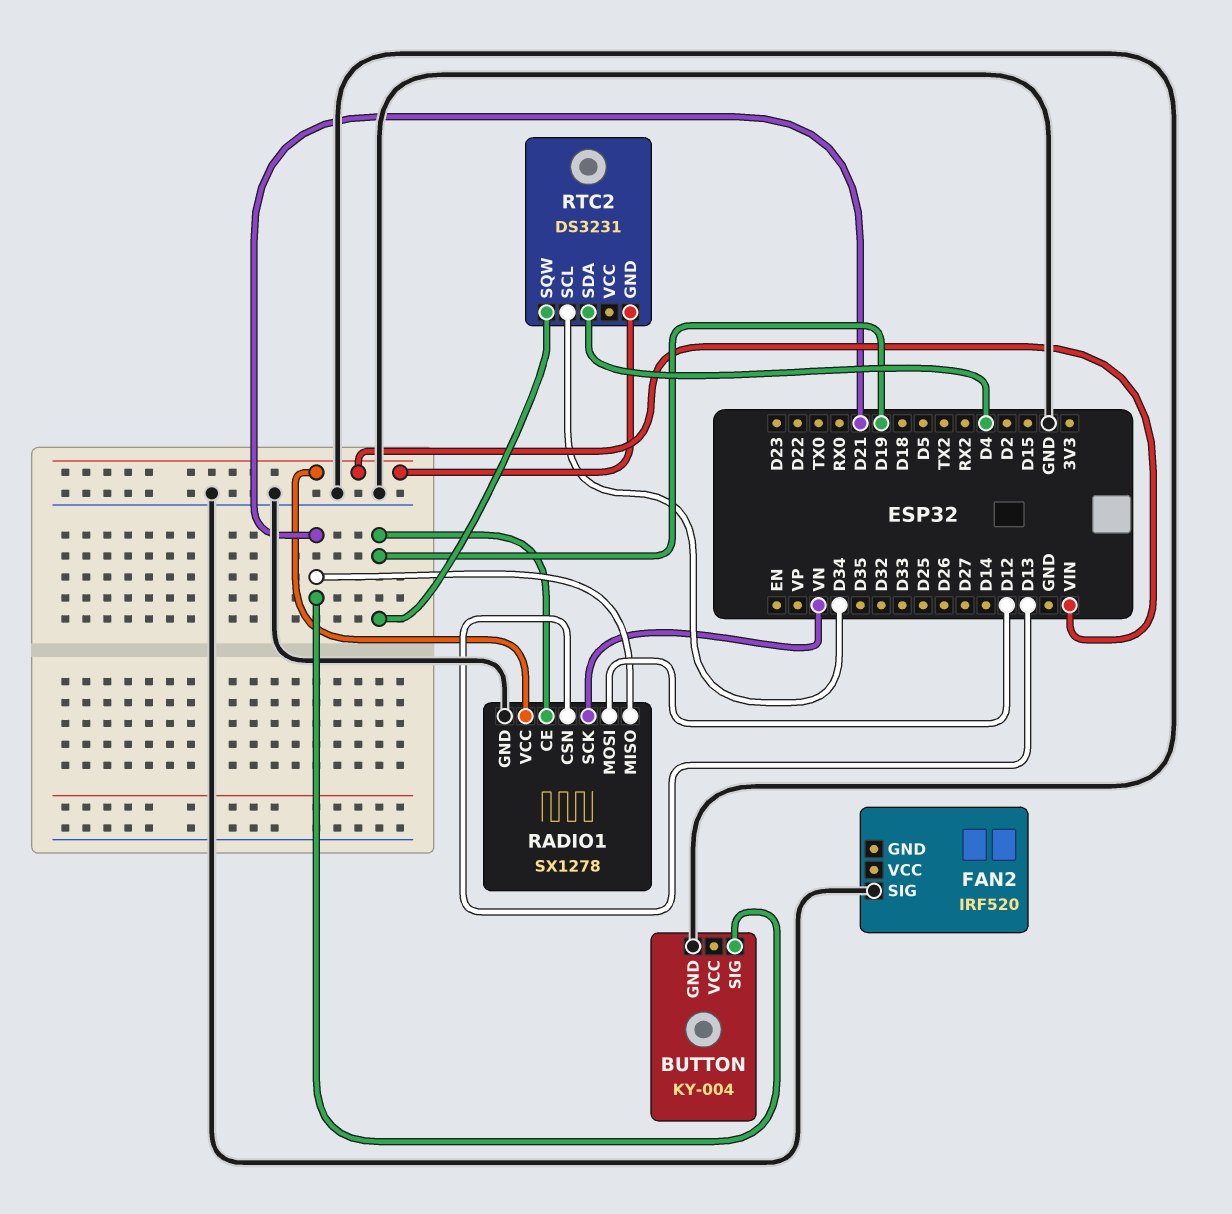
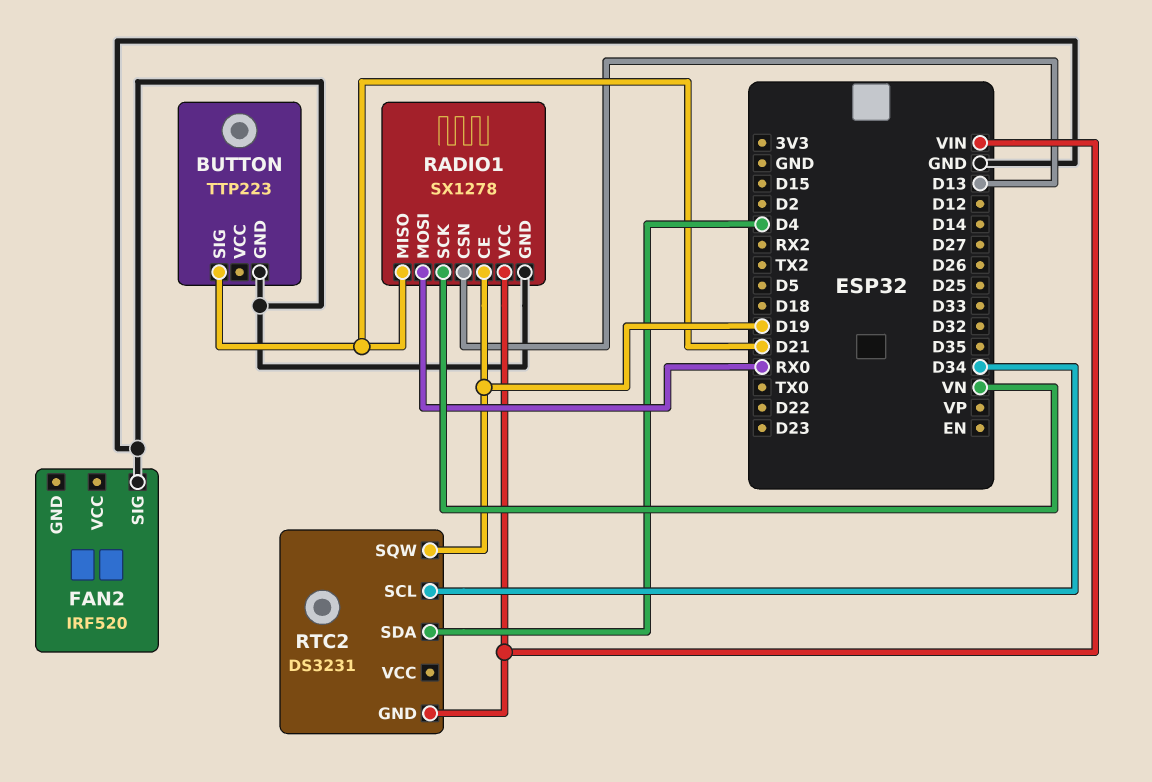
BUTTON: KY-004 -> TTP223
RADIO1 pin MOSI: D12 -> RX0

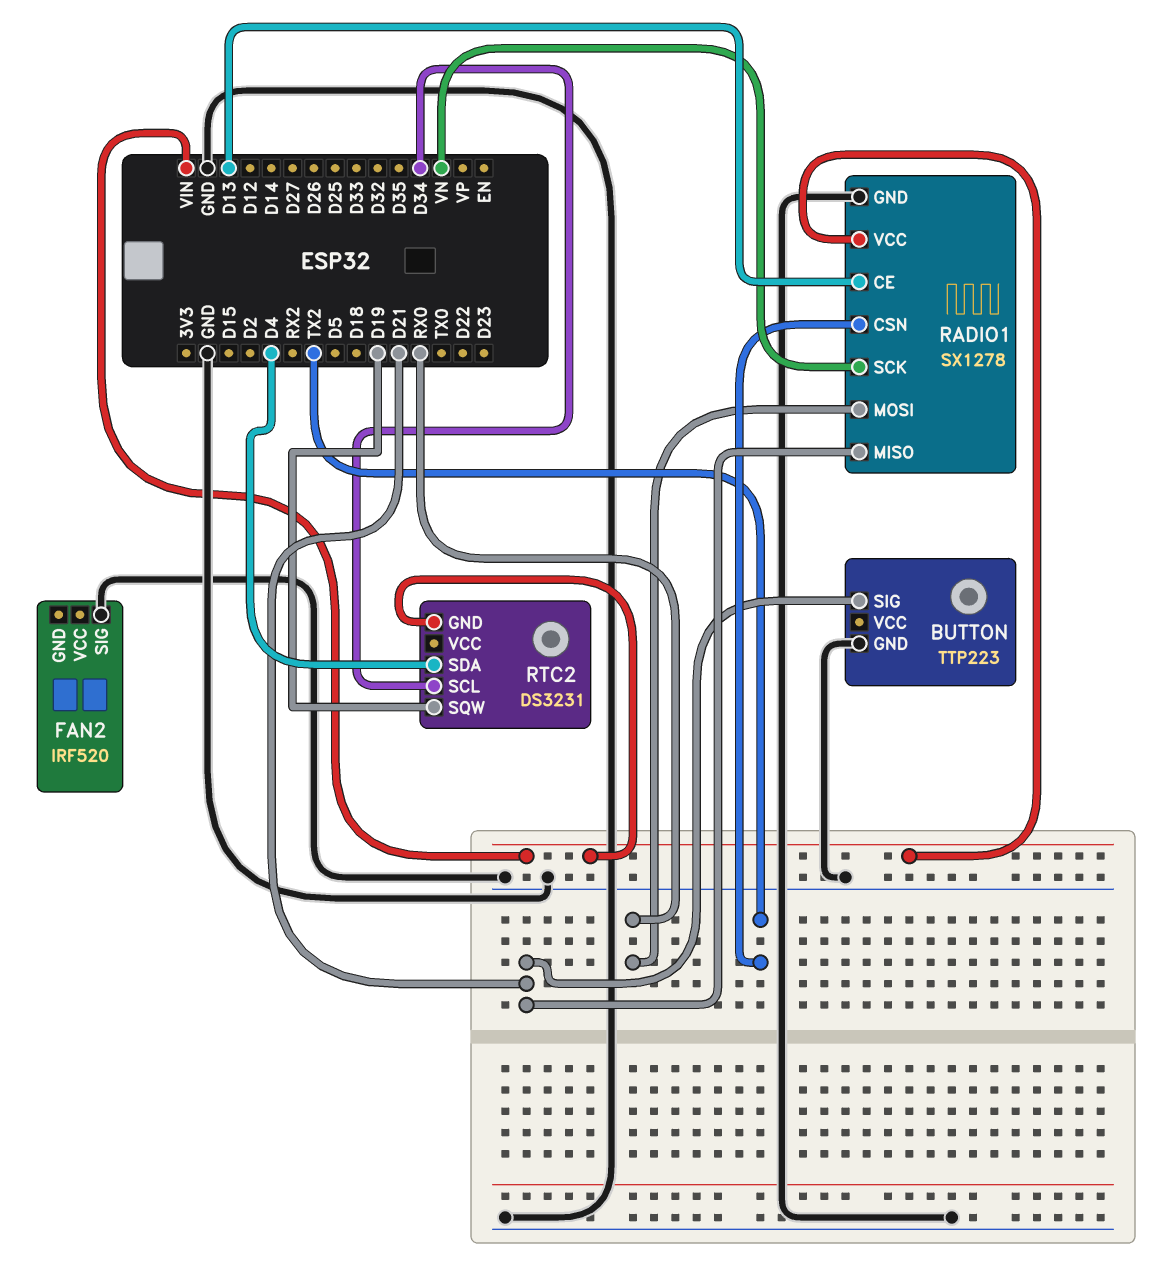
RADIO1 pin CE: D19 -> D13
RADIO1 pin CSN: D13 -> TX2

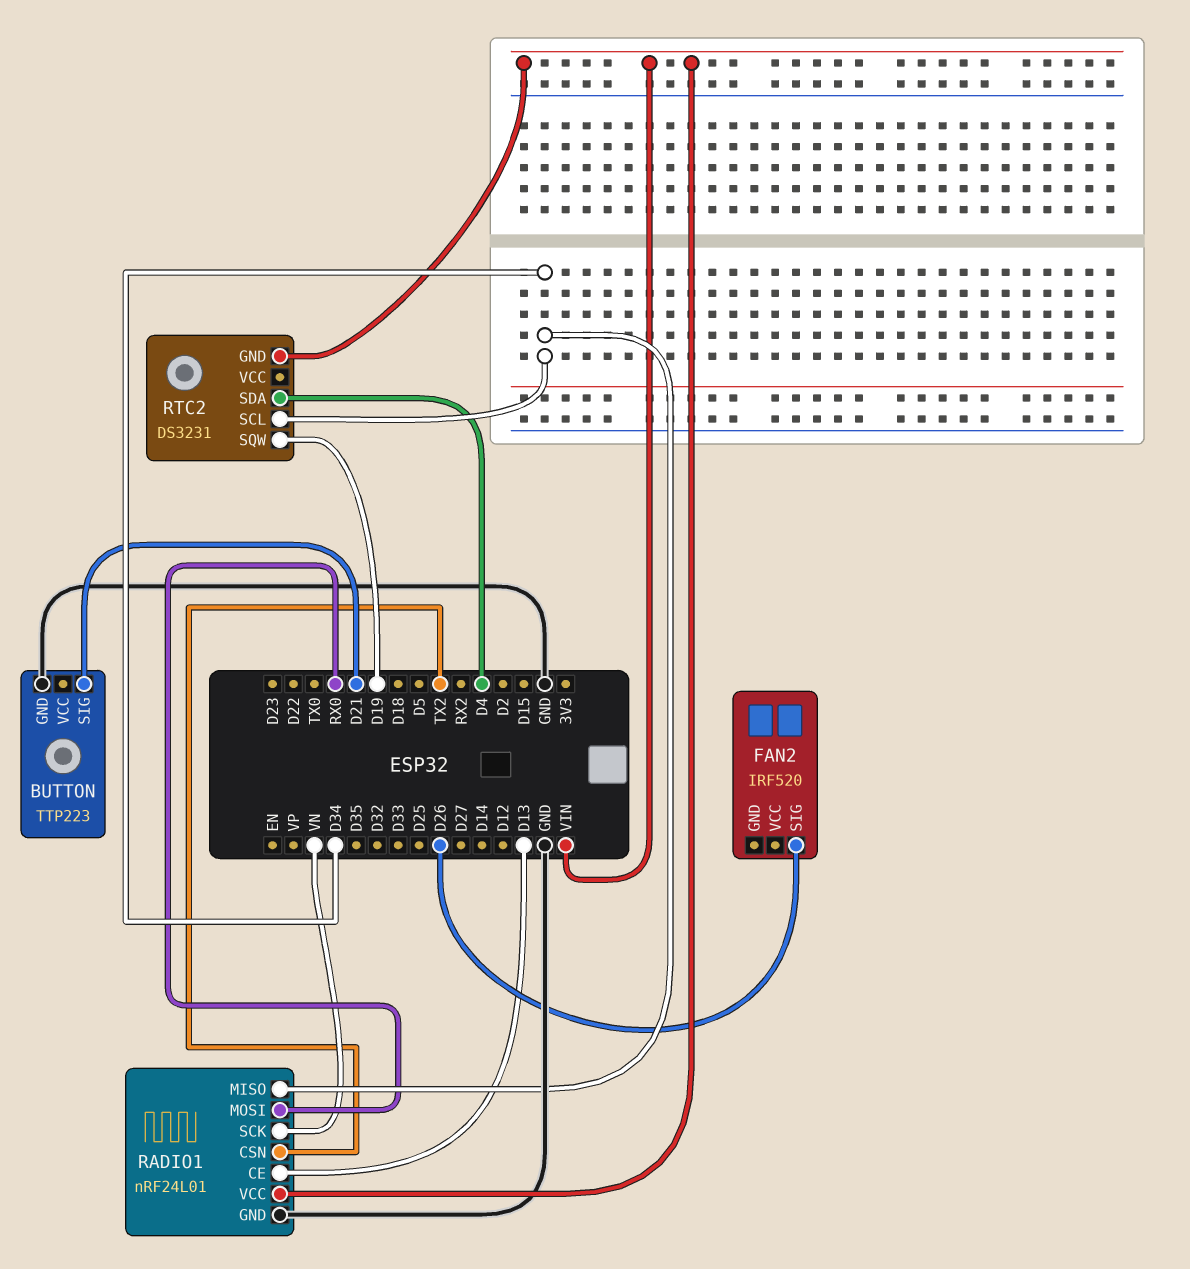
FAN2 pin SIG: GND -> D26
RADIO1: SX1278 -> nRF24L01
RADIO1 pin MISO: D21 -> D34

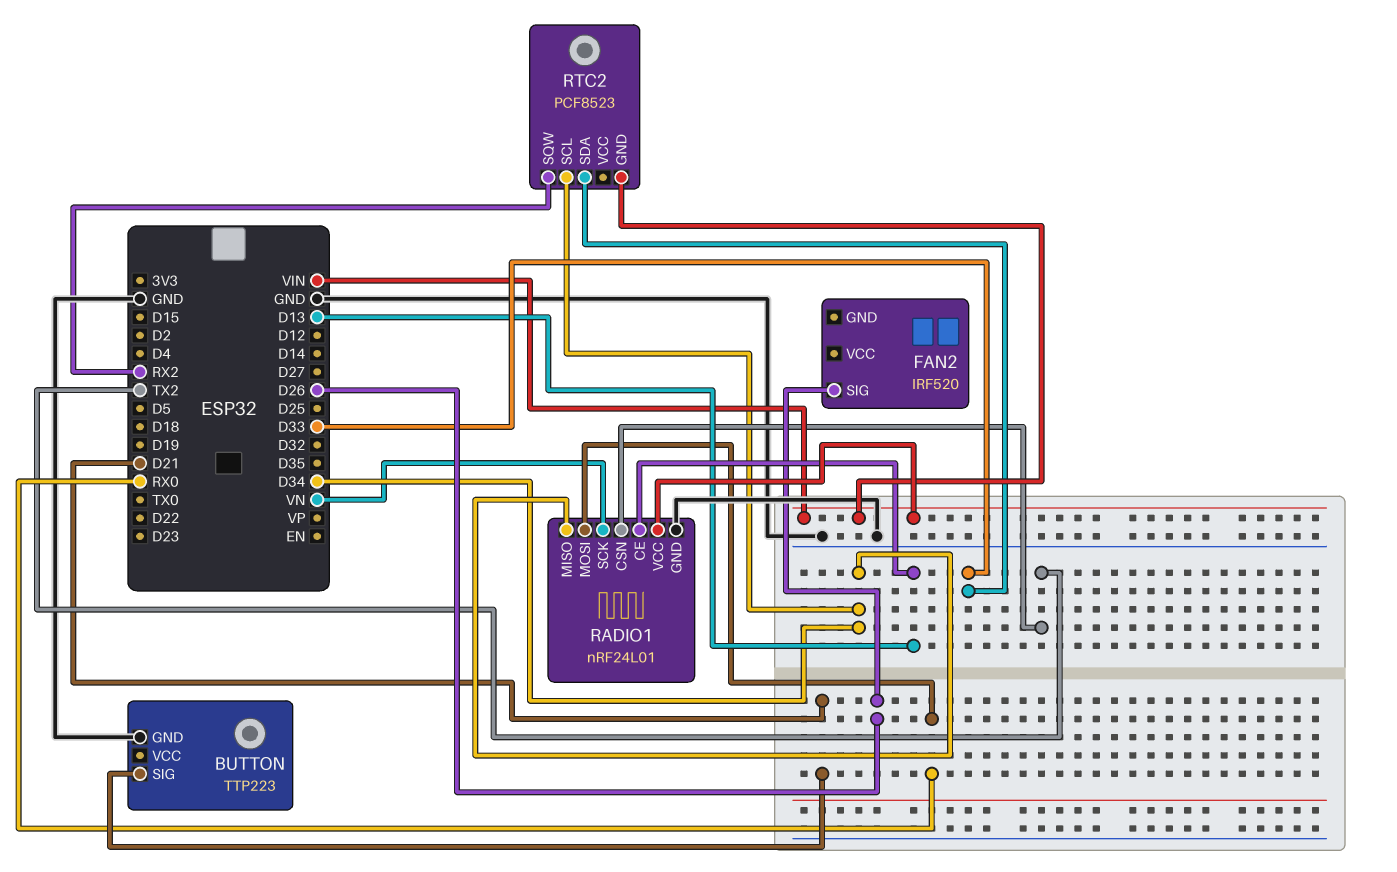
RTC2: DS3231 -> PCF8523
RTC2 pin SDA: D4 -> D33
RTC2 pin SQW: D19 -> RX2

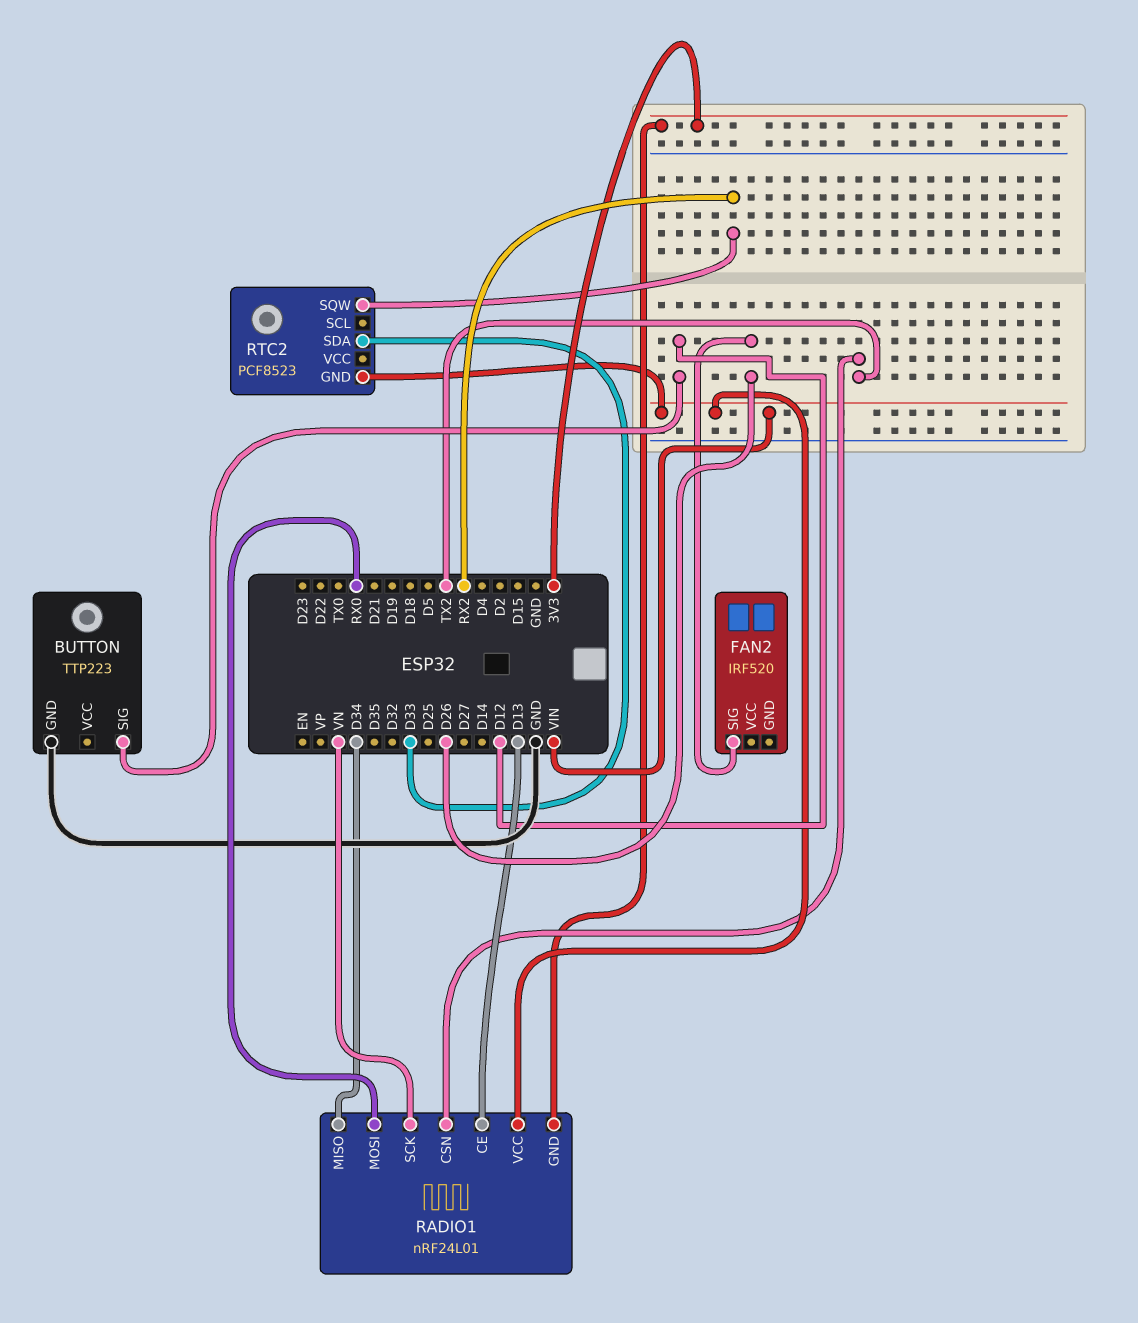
BUTTON pin SIG: D21 -> D12
RADIO1 pin GND: GND -> 3V3
RTC2 pin SCL: D34 -> none

